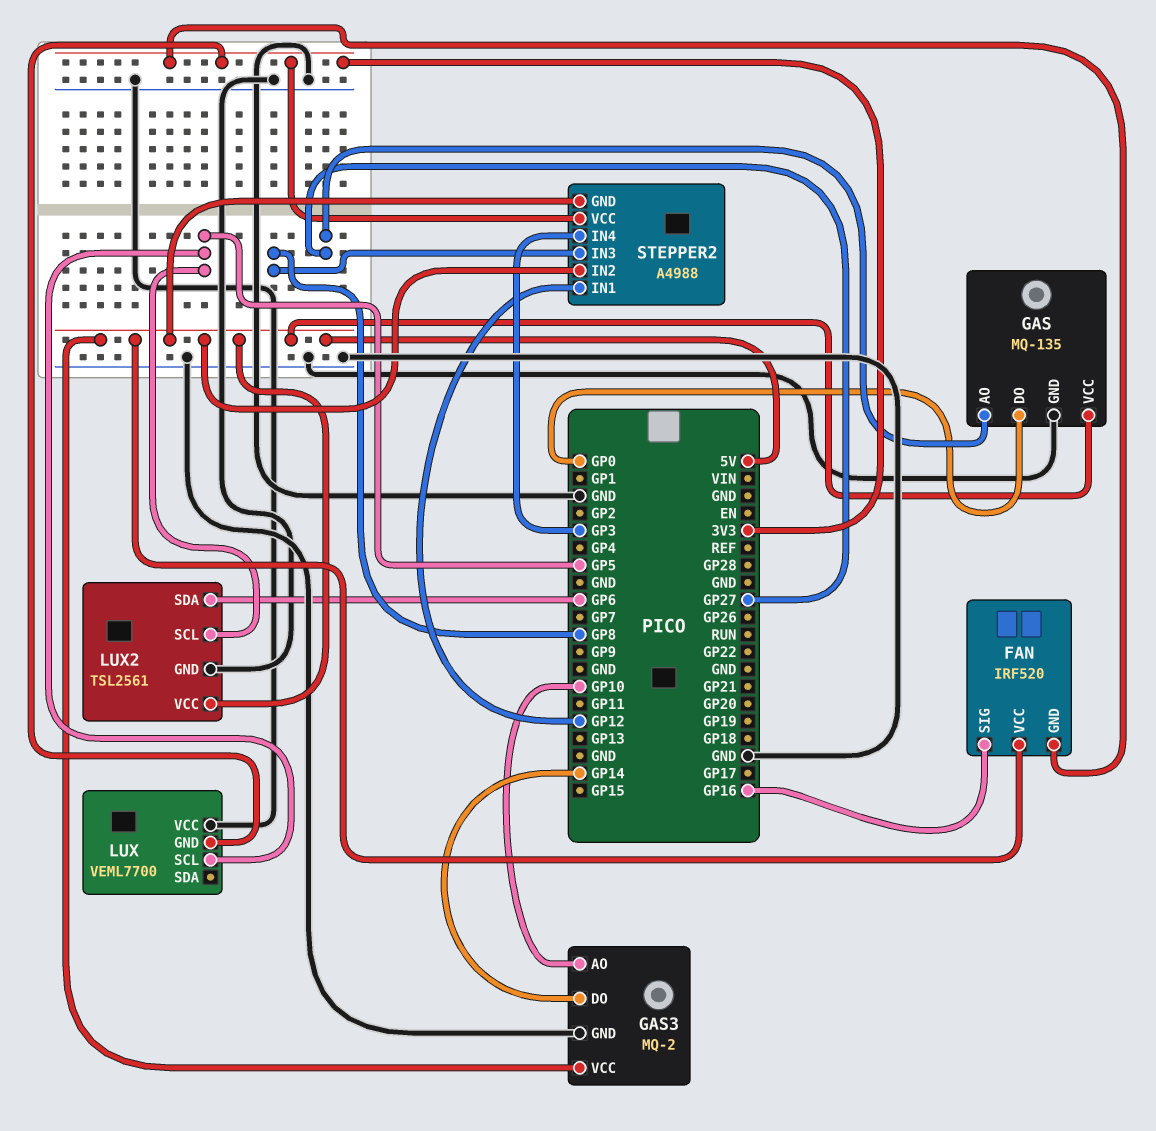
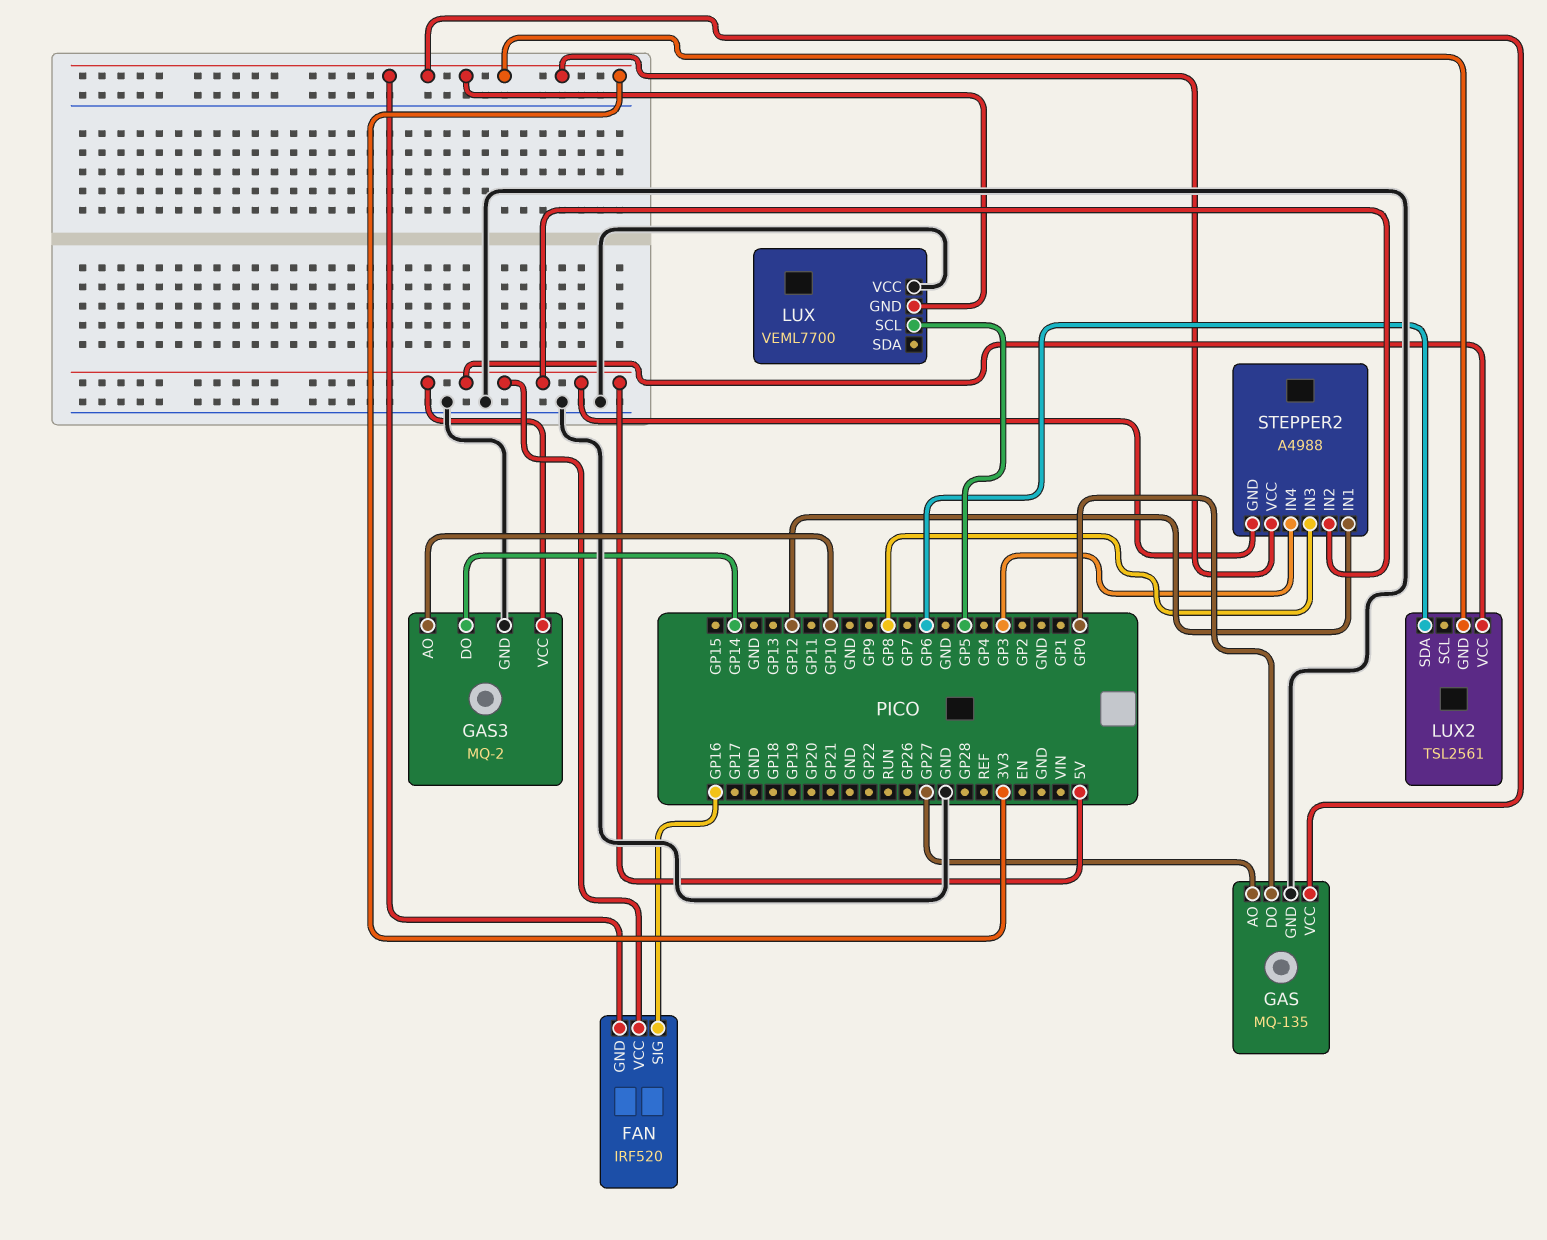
GAS pin VCC: 5V -> 3V3
LUX2 pin GND: GND -> 3V3
LUX2 pin SCL: GP5 -> none

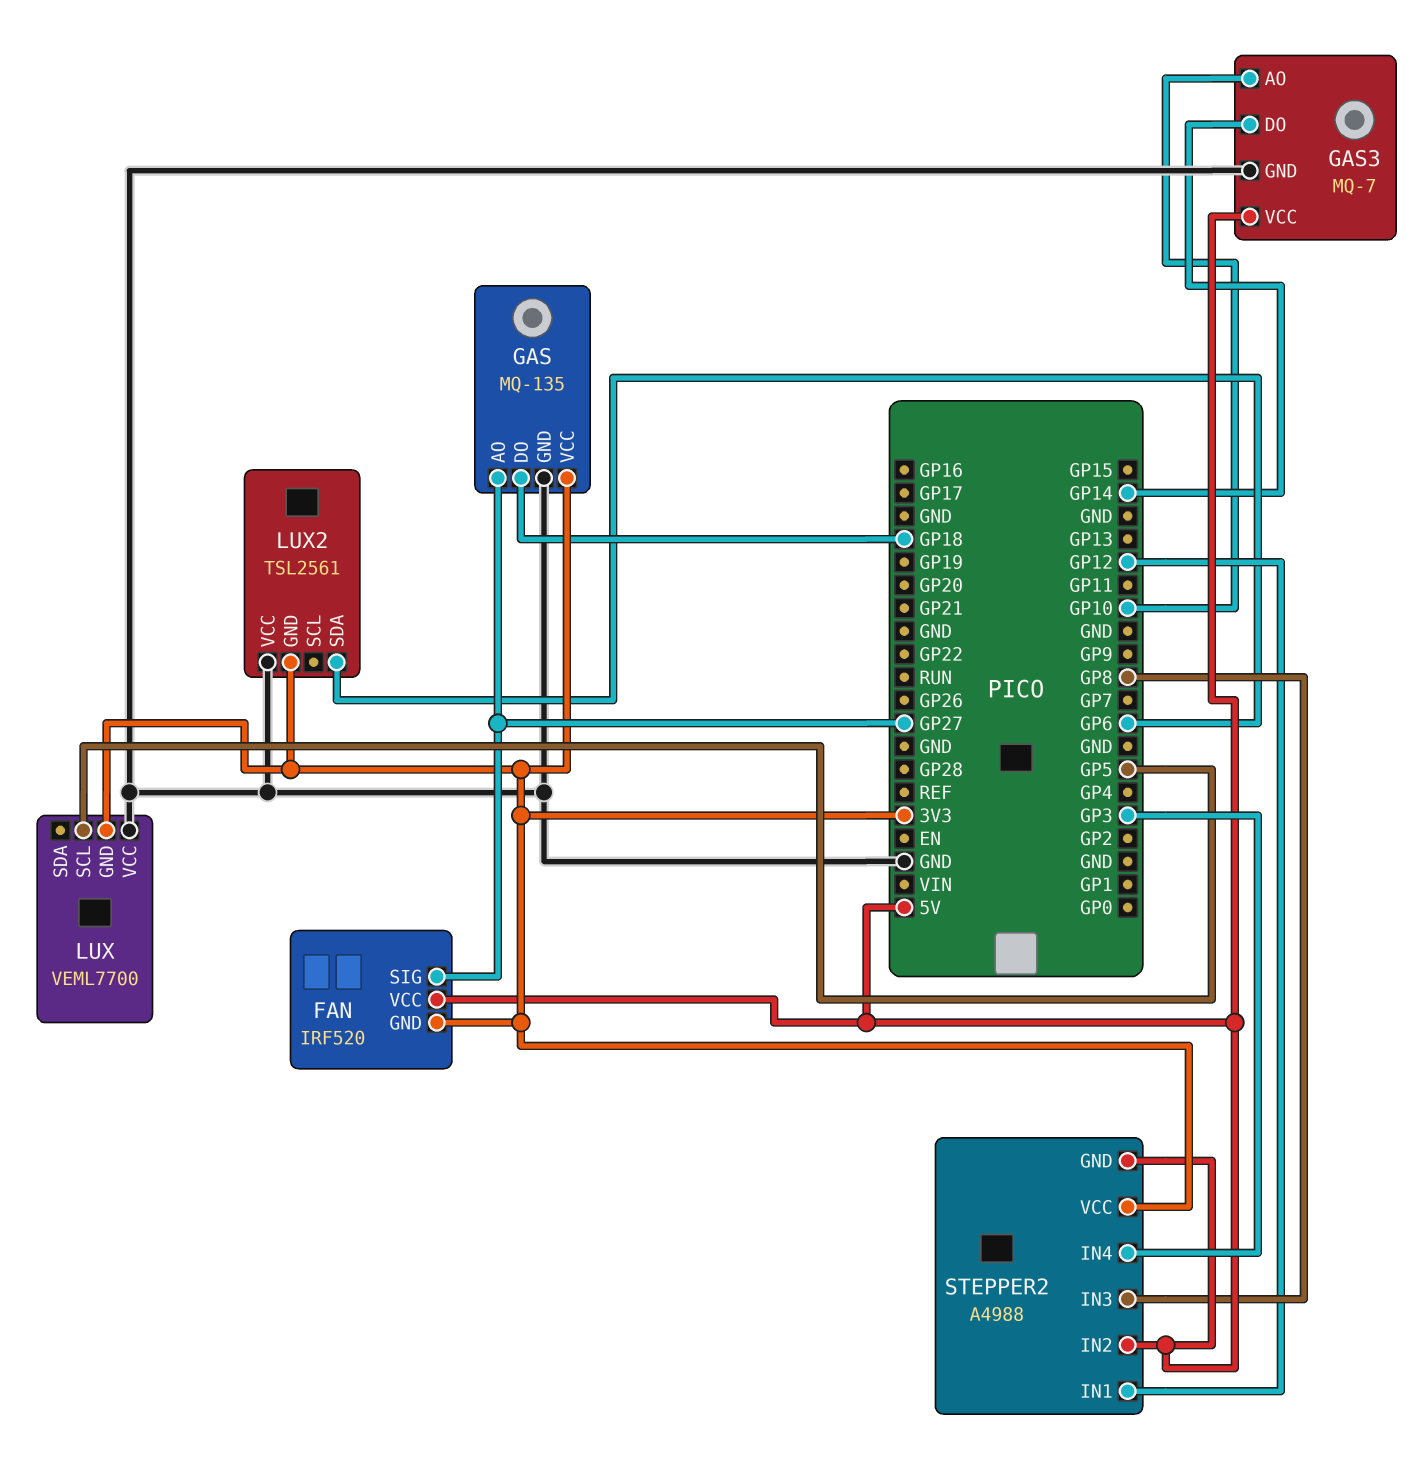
FAN pin SIG: GP16 -> GP27
GAS pin DO: GP0 -> GP18
GAS3: MQ-2 -> MQ-7
LUX2 pin VCC: 5V -> GND

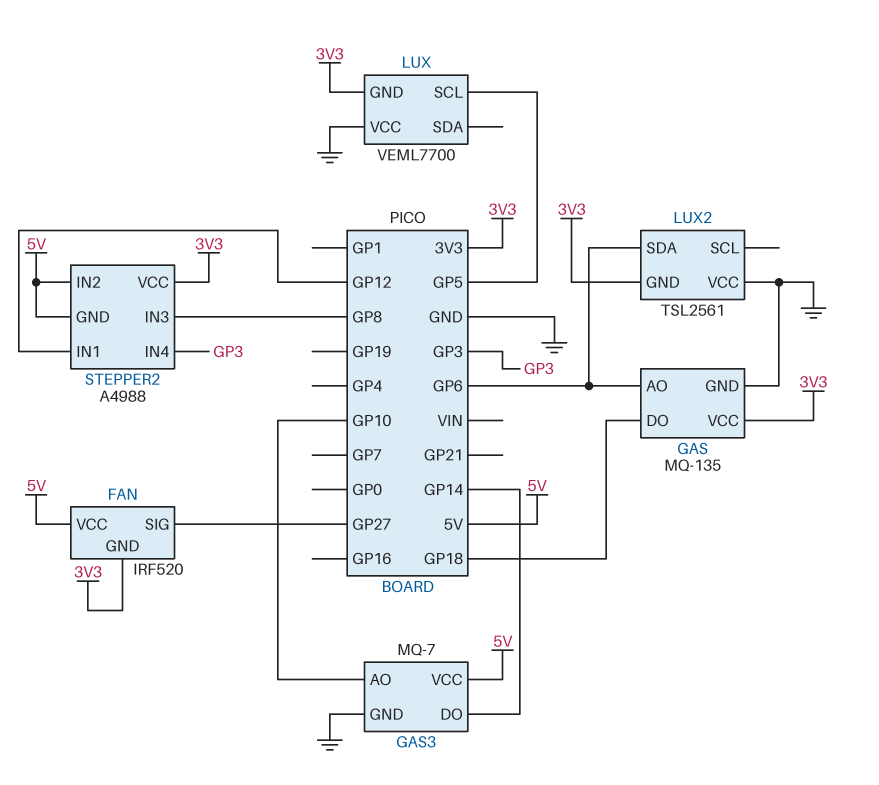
GAS pin AO: GP27 -> GP6

